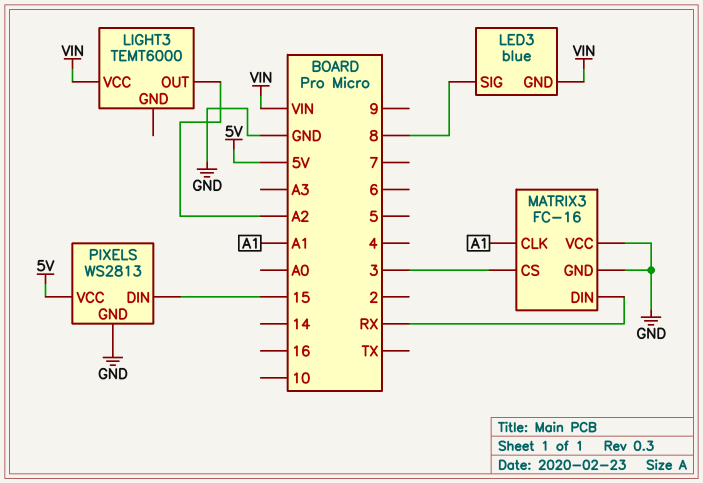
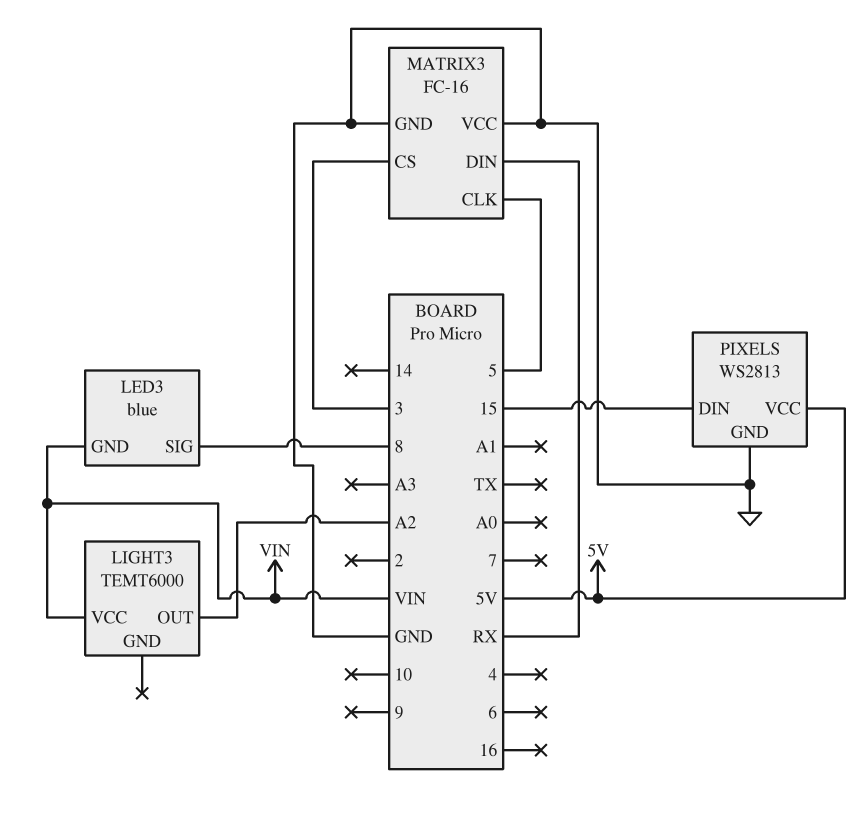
MATRIX3 pin CLK: A1 -> 5

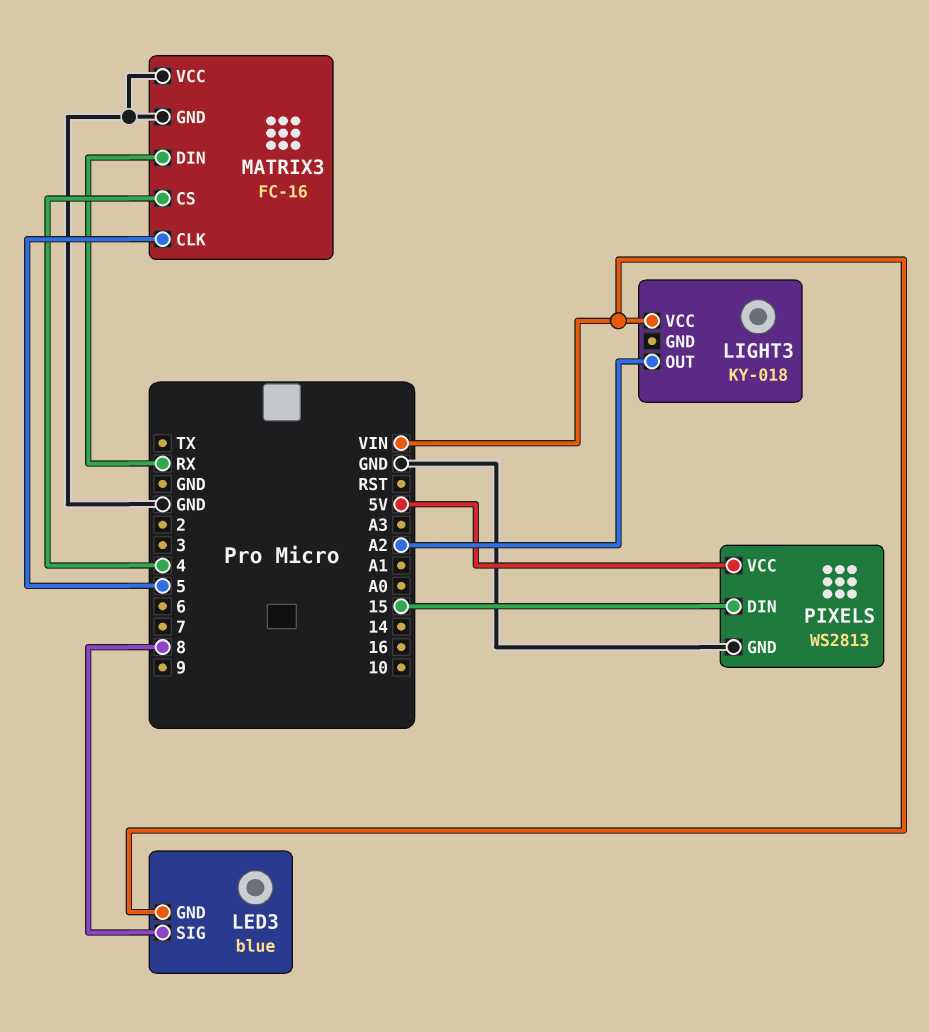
LIGHT3: TEMT6000 -> KY-018
MATRIX3 pin CS: 3 -> 4

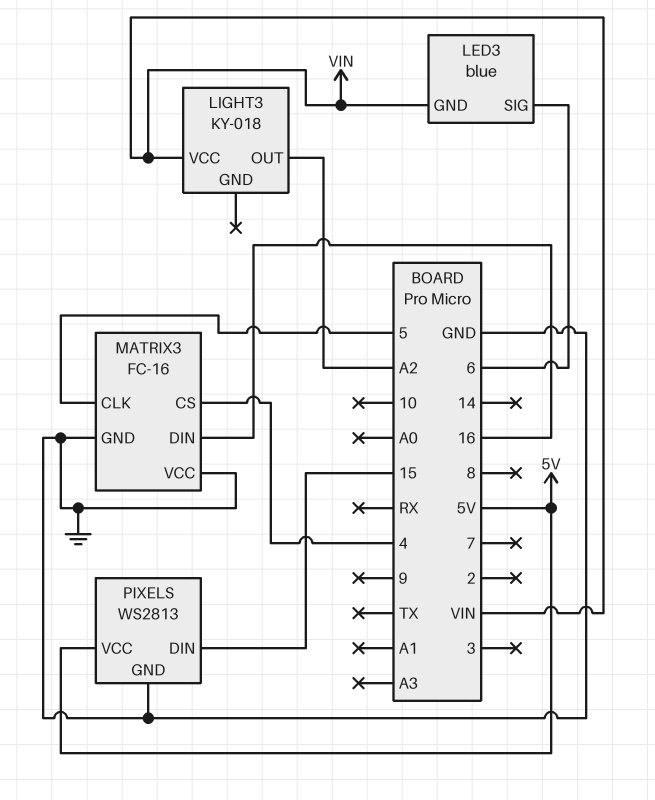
LED3 pin SIG: 8 -> 6
MATRIX3 pin DIN: RX -> 16

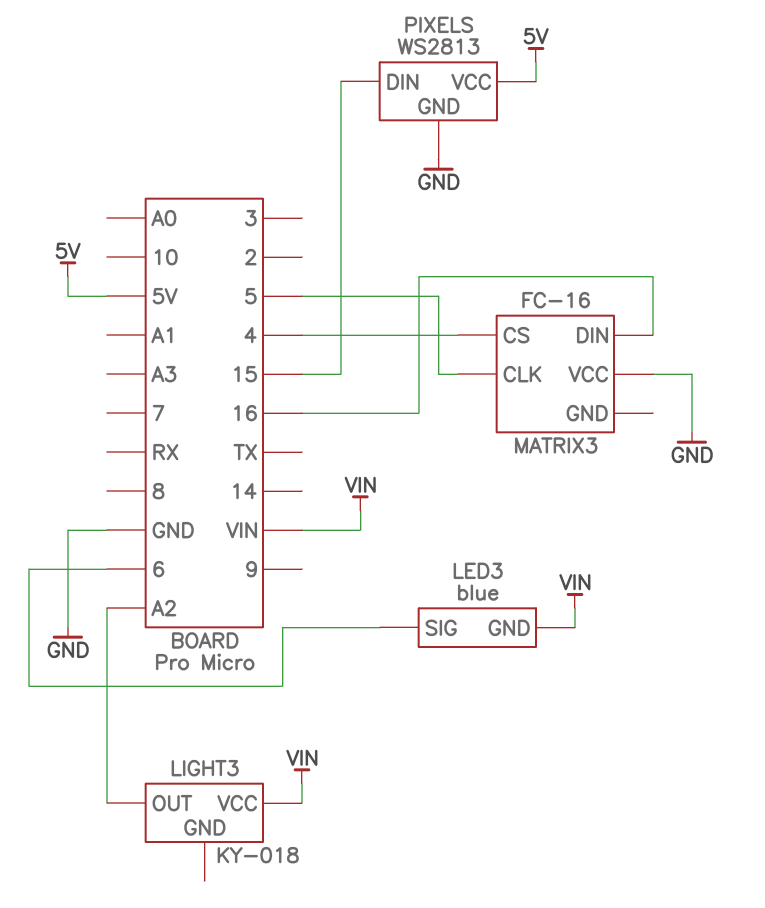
MATRIX3 pin GND: GND -> none

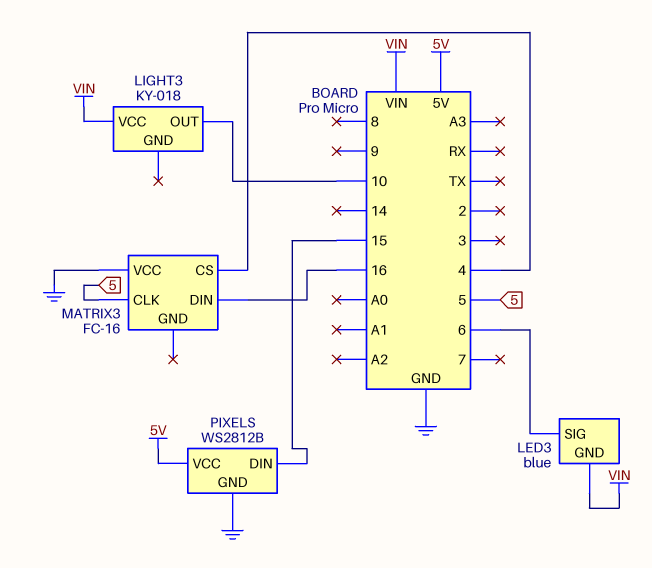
LIGHT3 pin OUT: A2 -> 10
PIXELS: WS2813 -> WS2812B

